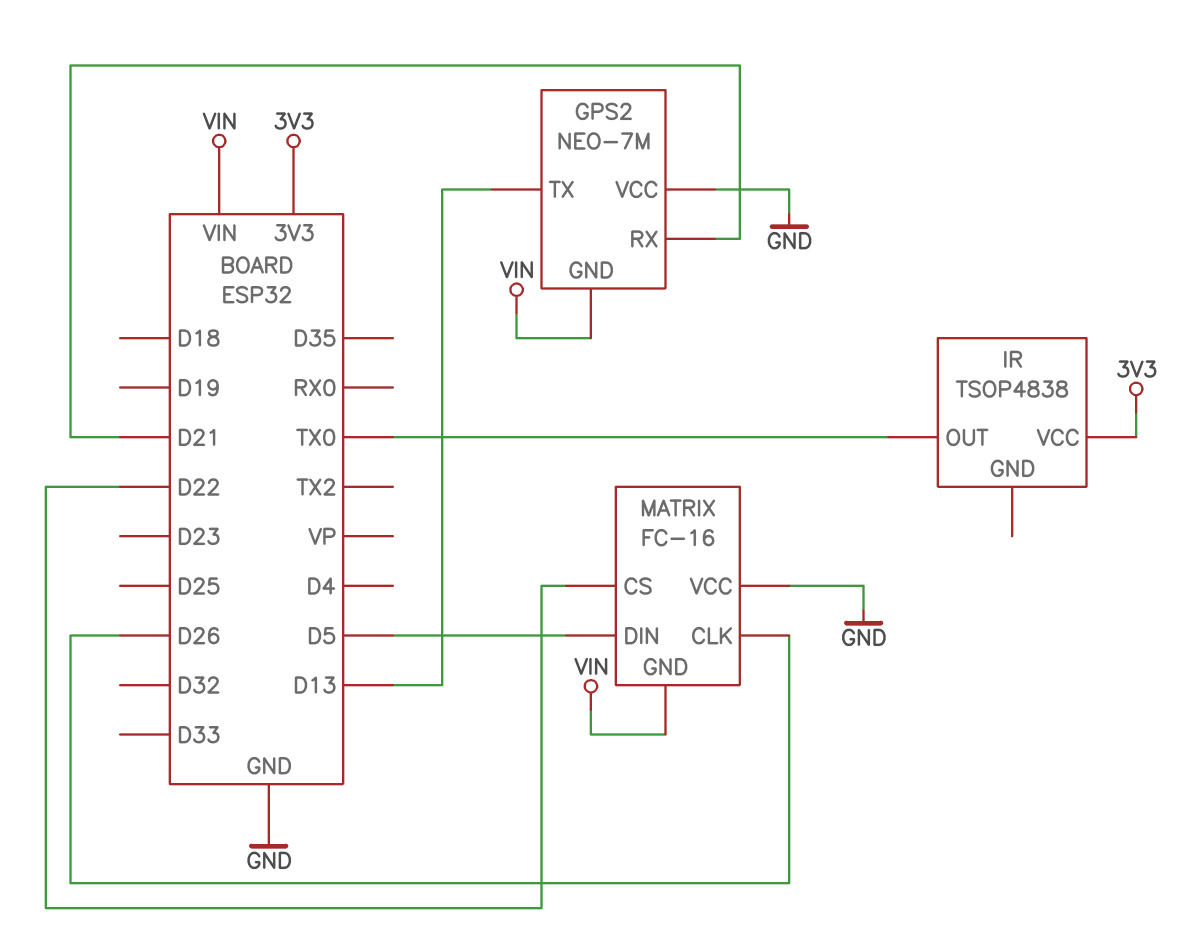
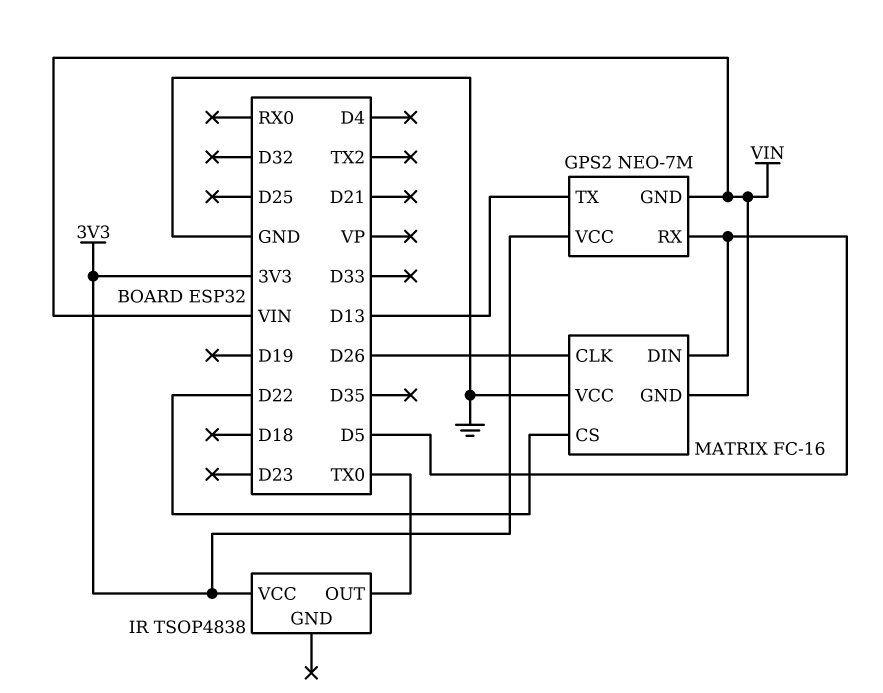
GPS2 pin RX: D21 -> D5
GPS2 pin VCC: GND -> 3V3

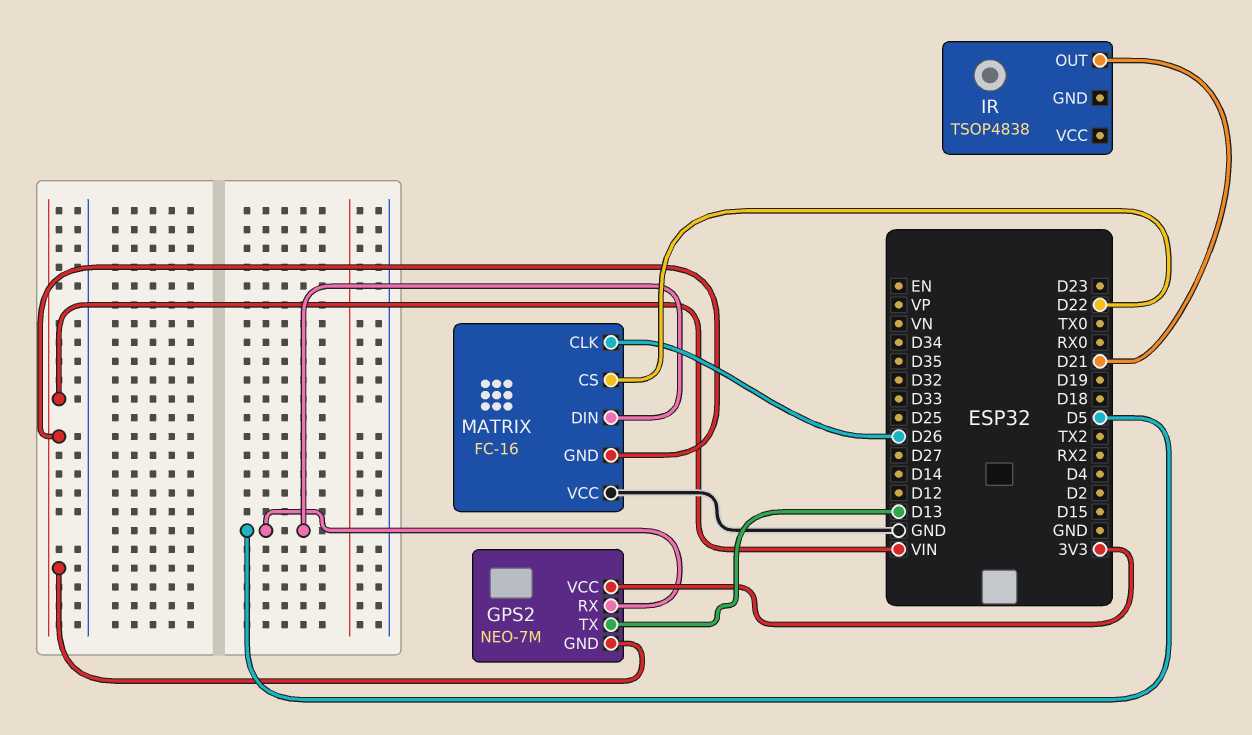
IR pin OUT: TX0 -> D21
IR pin VCC: 3V3 -> none

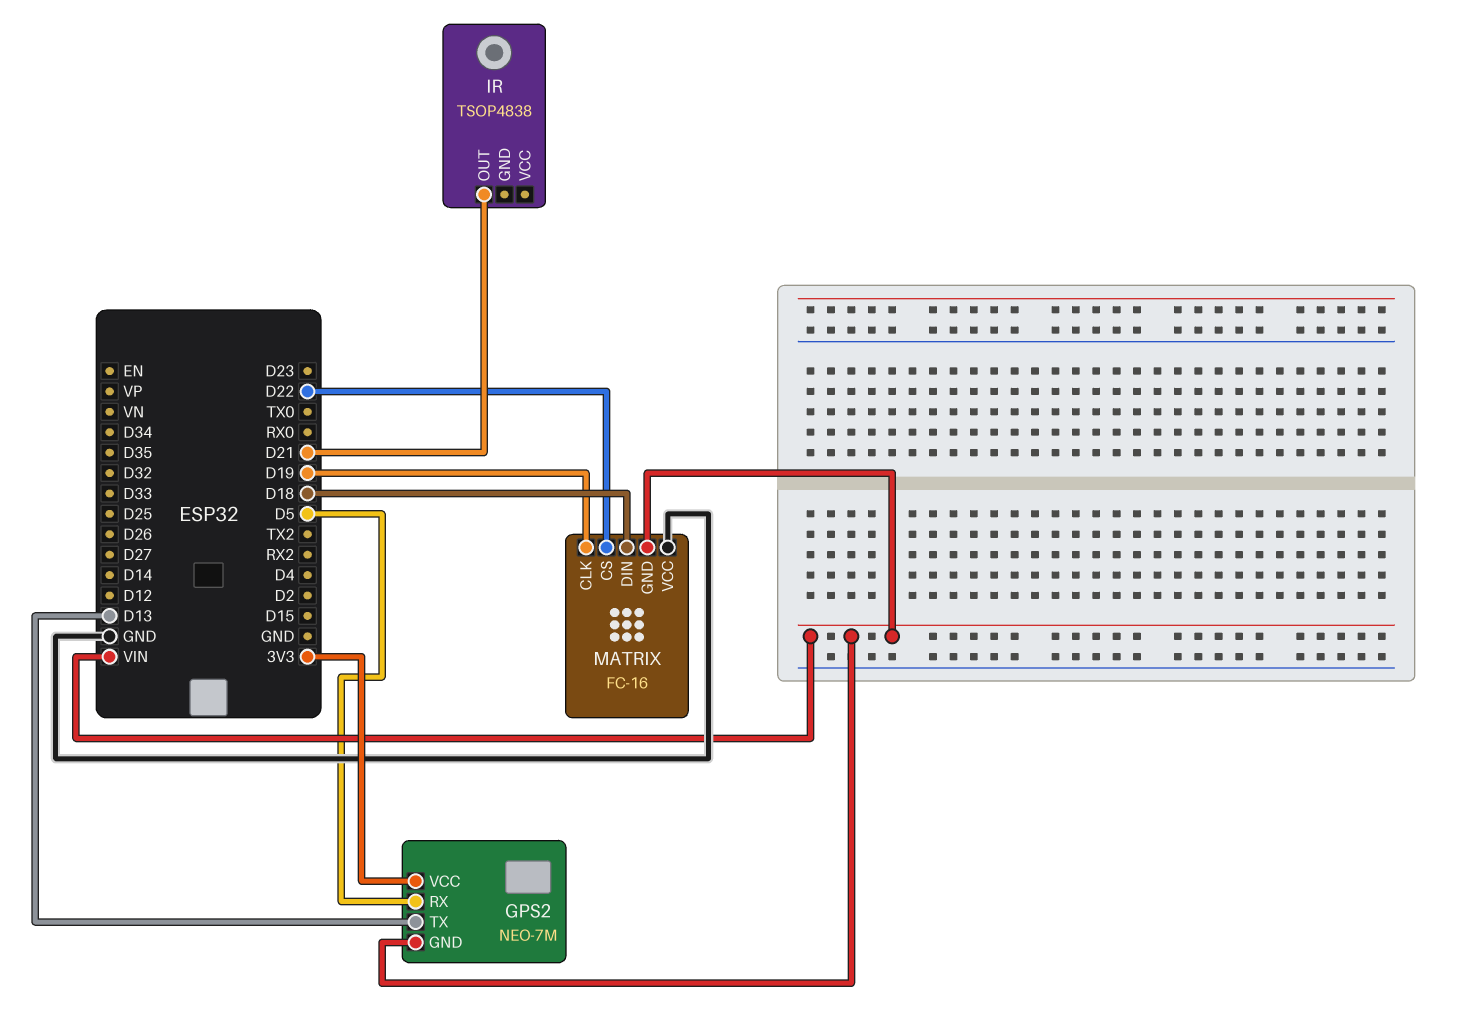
MATRIX pin CLK: D26 -> D19
MATRIX pin DIN: D5 -> D18

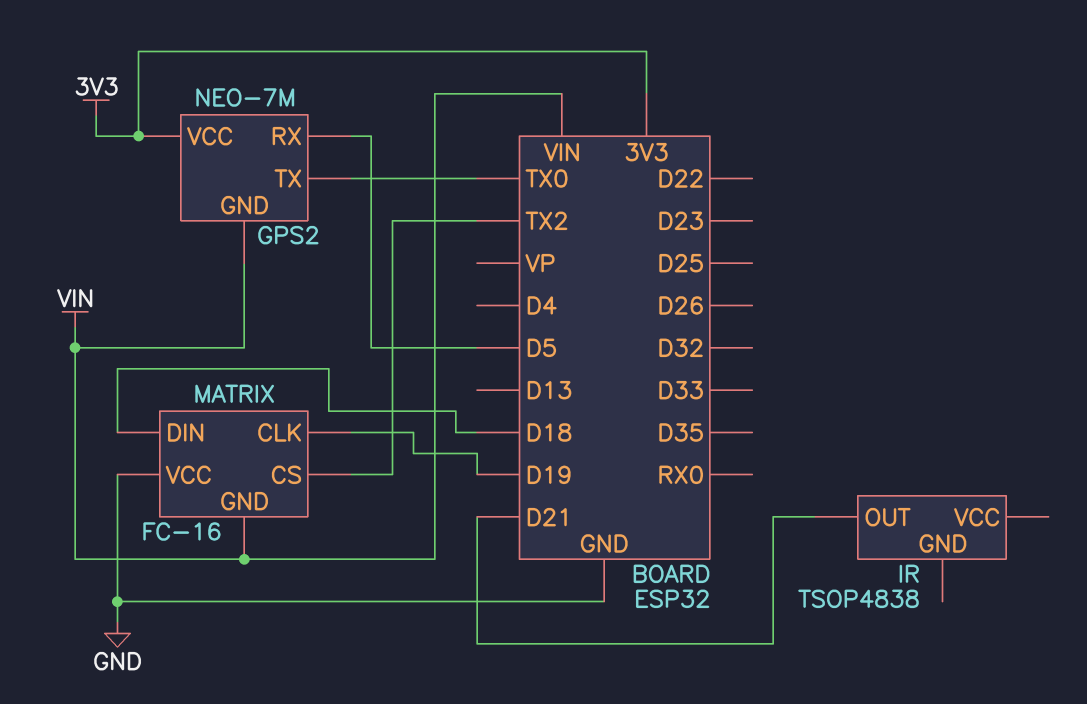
GPS2 pin TX: D13 -> TX0
MATRIX pin CS: D22 -> TX2

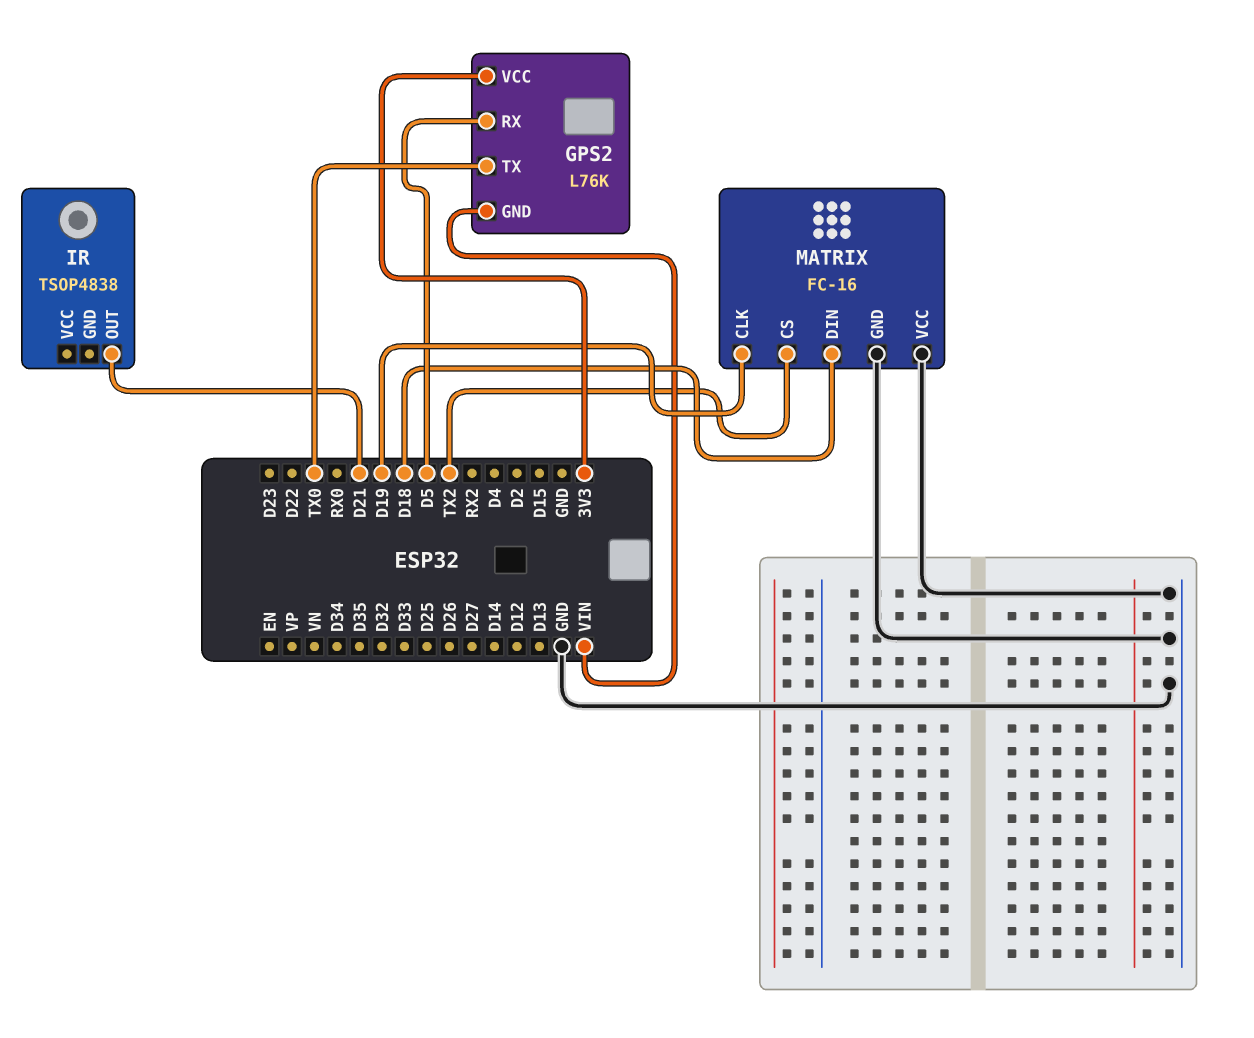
GPS2: NEO-7M -> L76K
MATRIX pin GND: VIN -> GND

